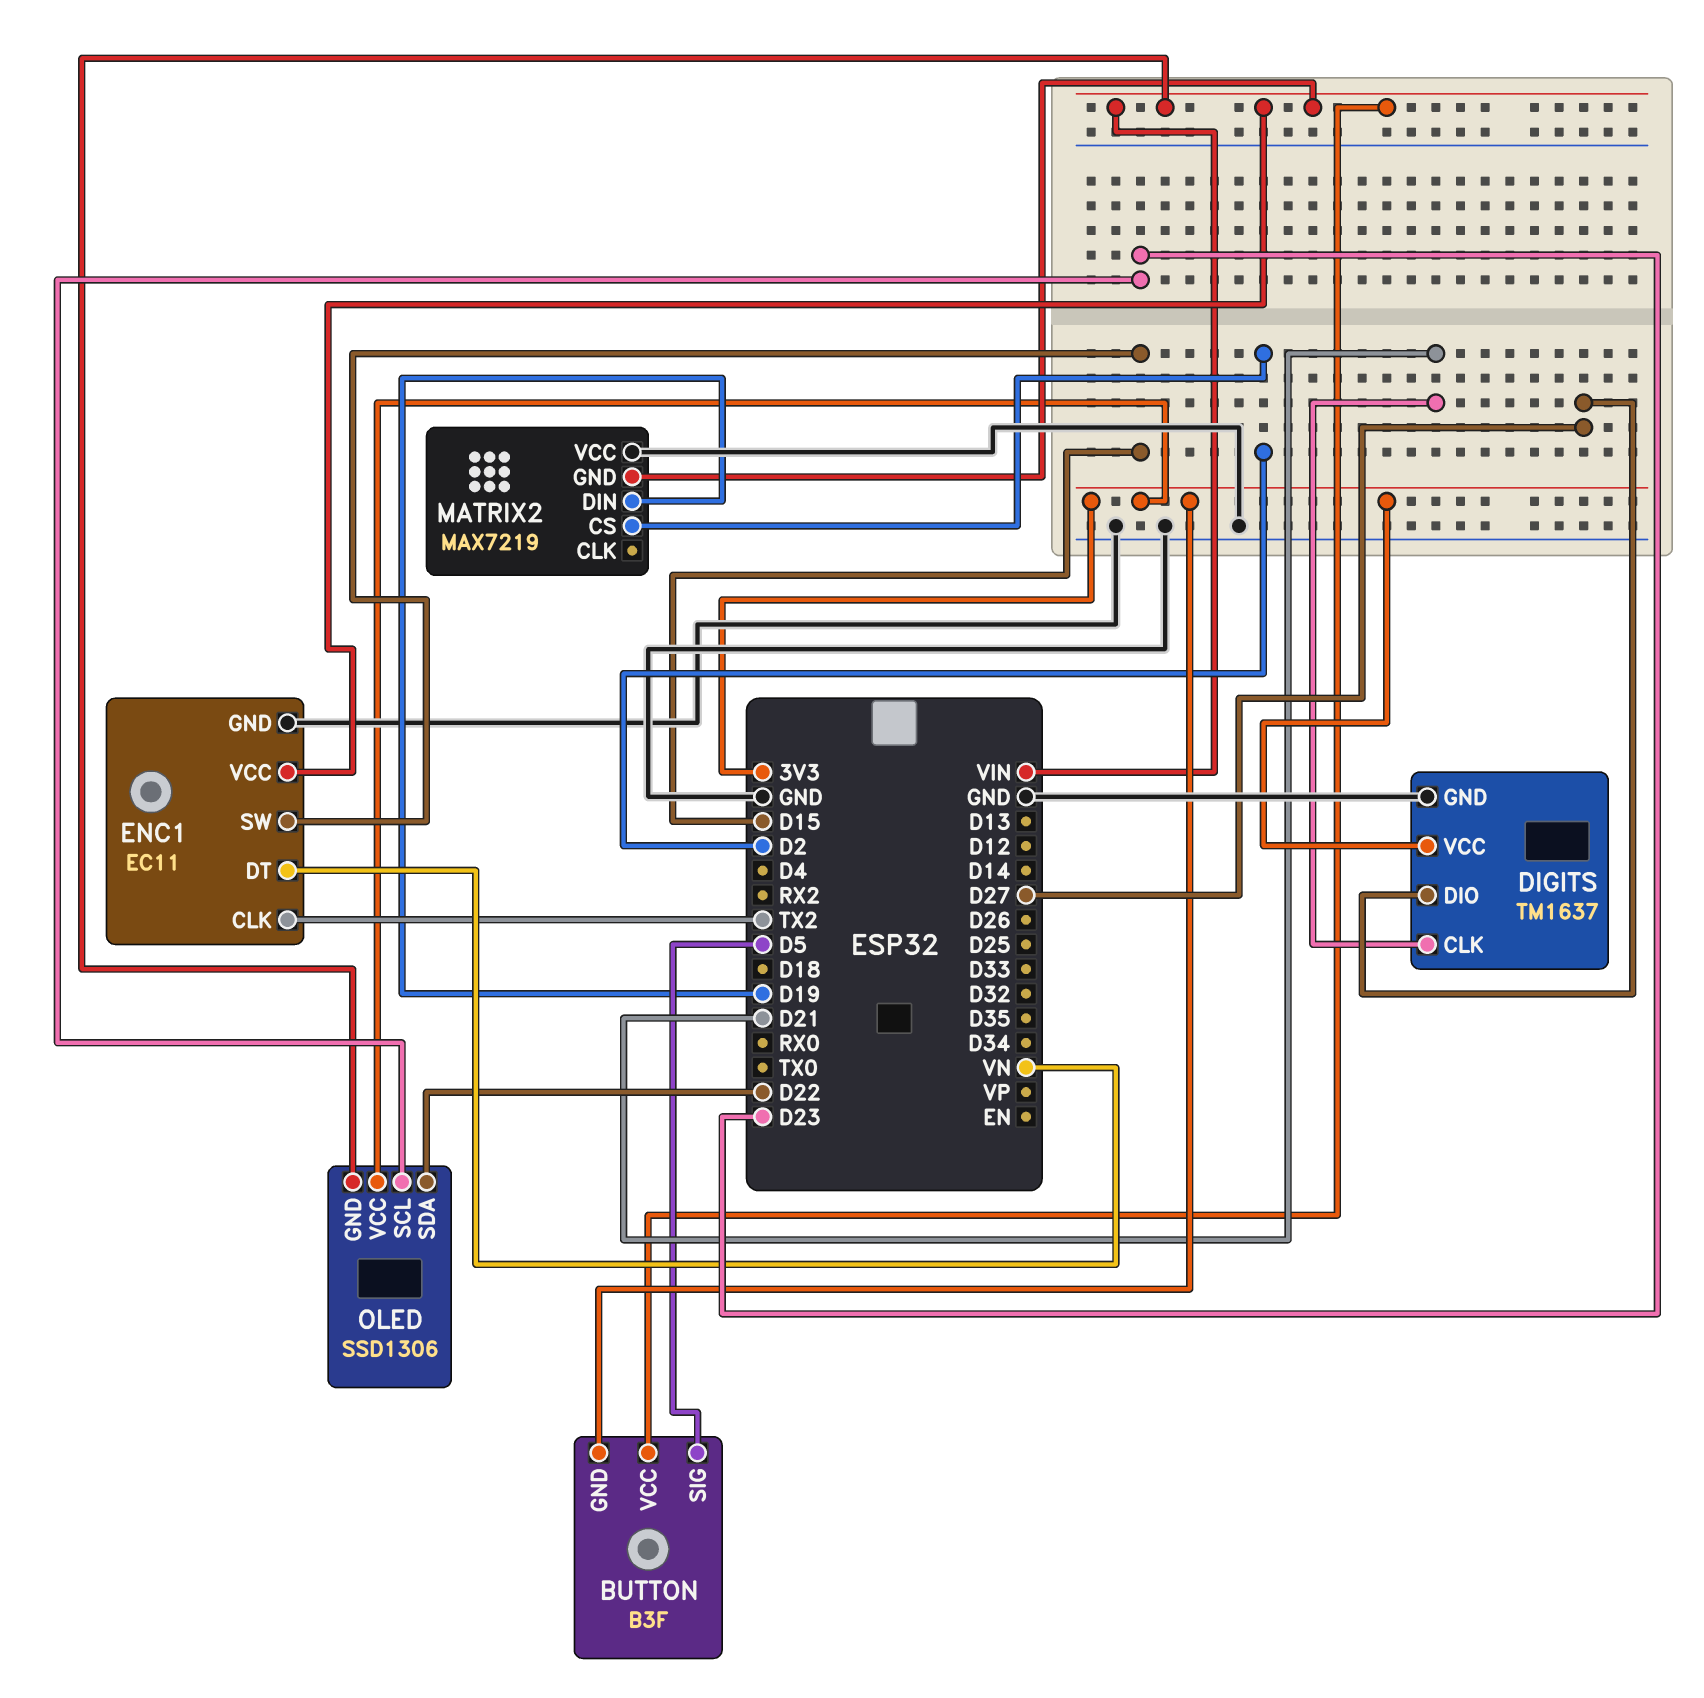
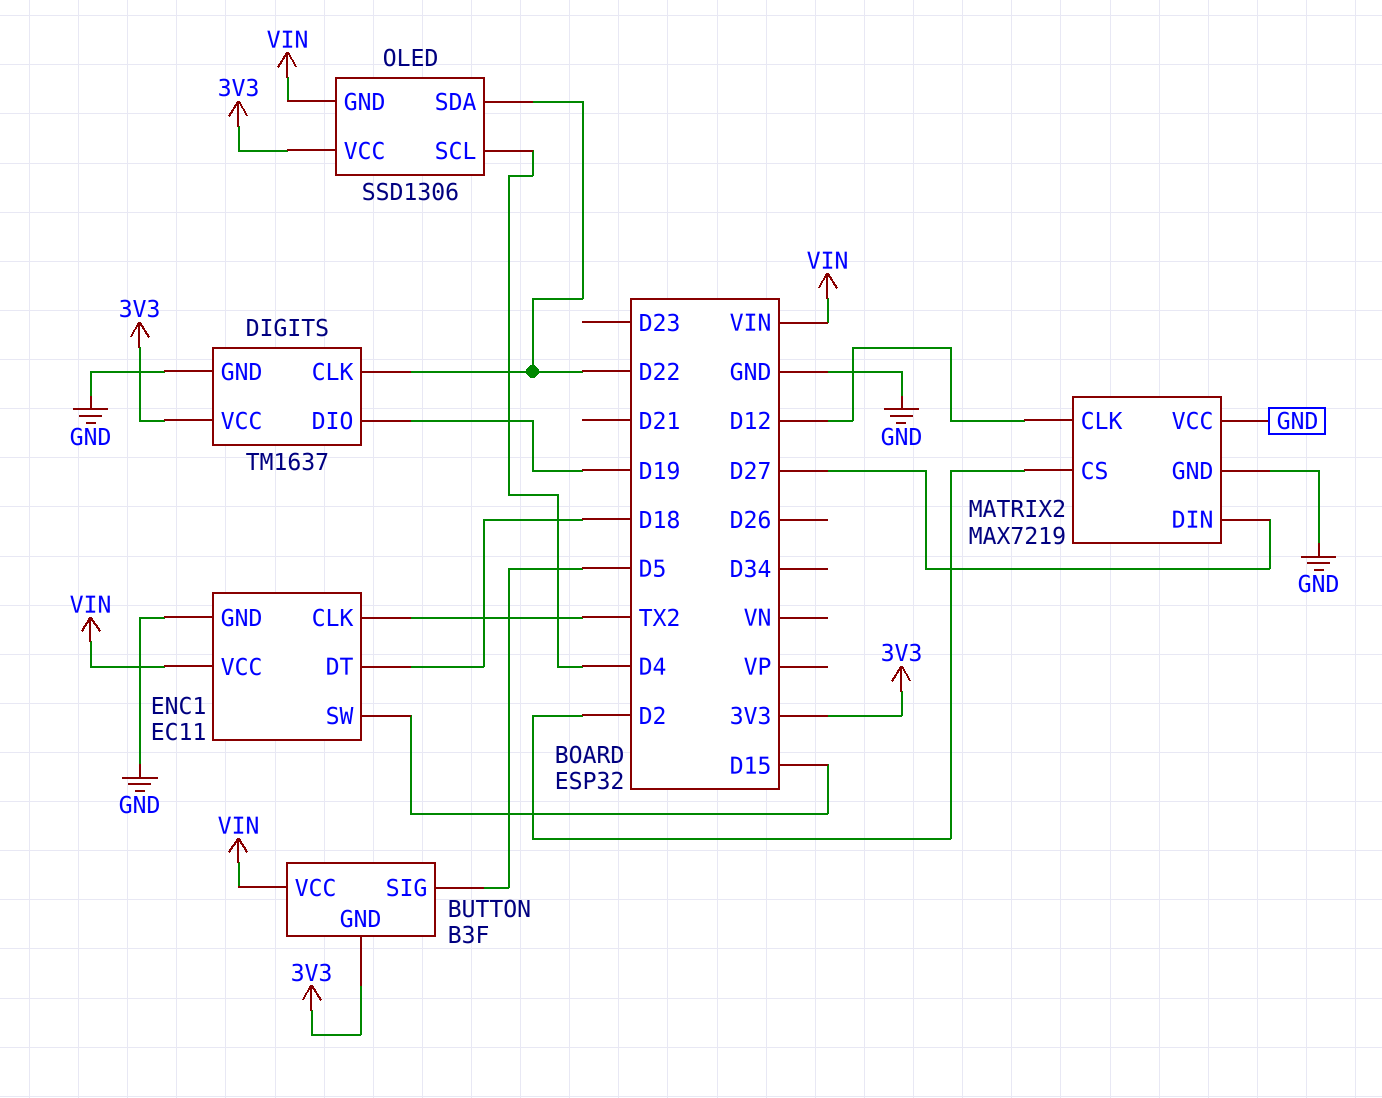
DIGITS pin CLK: D21 -> D22
DIGITS pin DIO: D27 -> D19
ENC1 pin DT: VN -> D18
MATRIX2 pin CLK: none -> D12
MATRIX2 pin DIN: D19 -> D27
MATRIX2 pin GND: VIN -> GND
OLED pin SCL: D23 -> D4

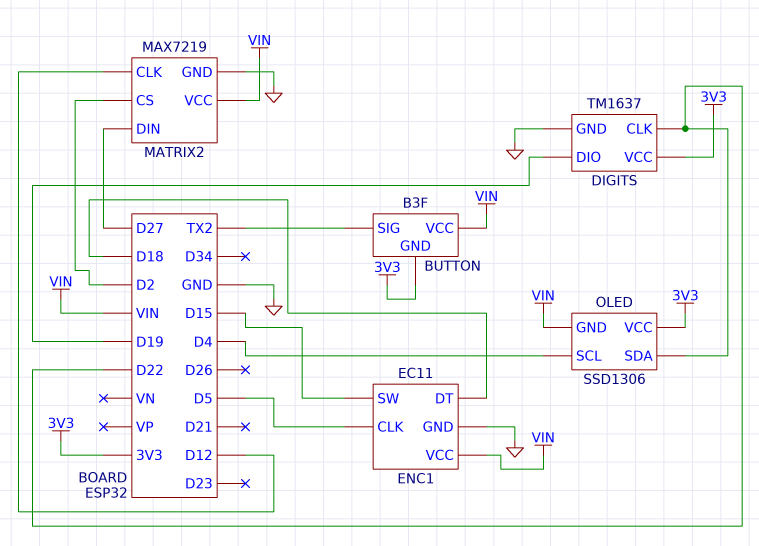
BUTTON pin SIG: D5 -> TX2
ENC1 pin CLK: TX2 -> D5
MATRIX2 pin VCC: GND -> VIN

